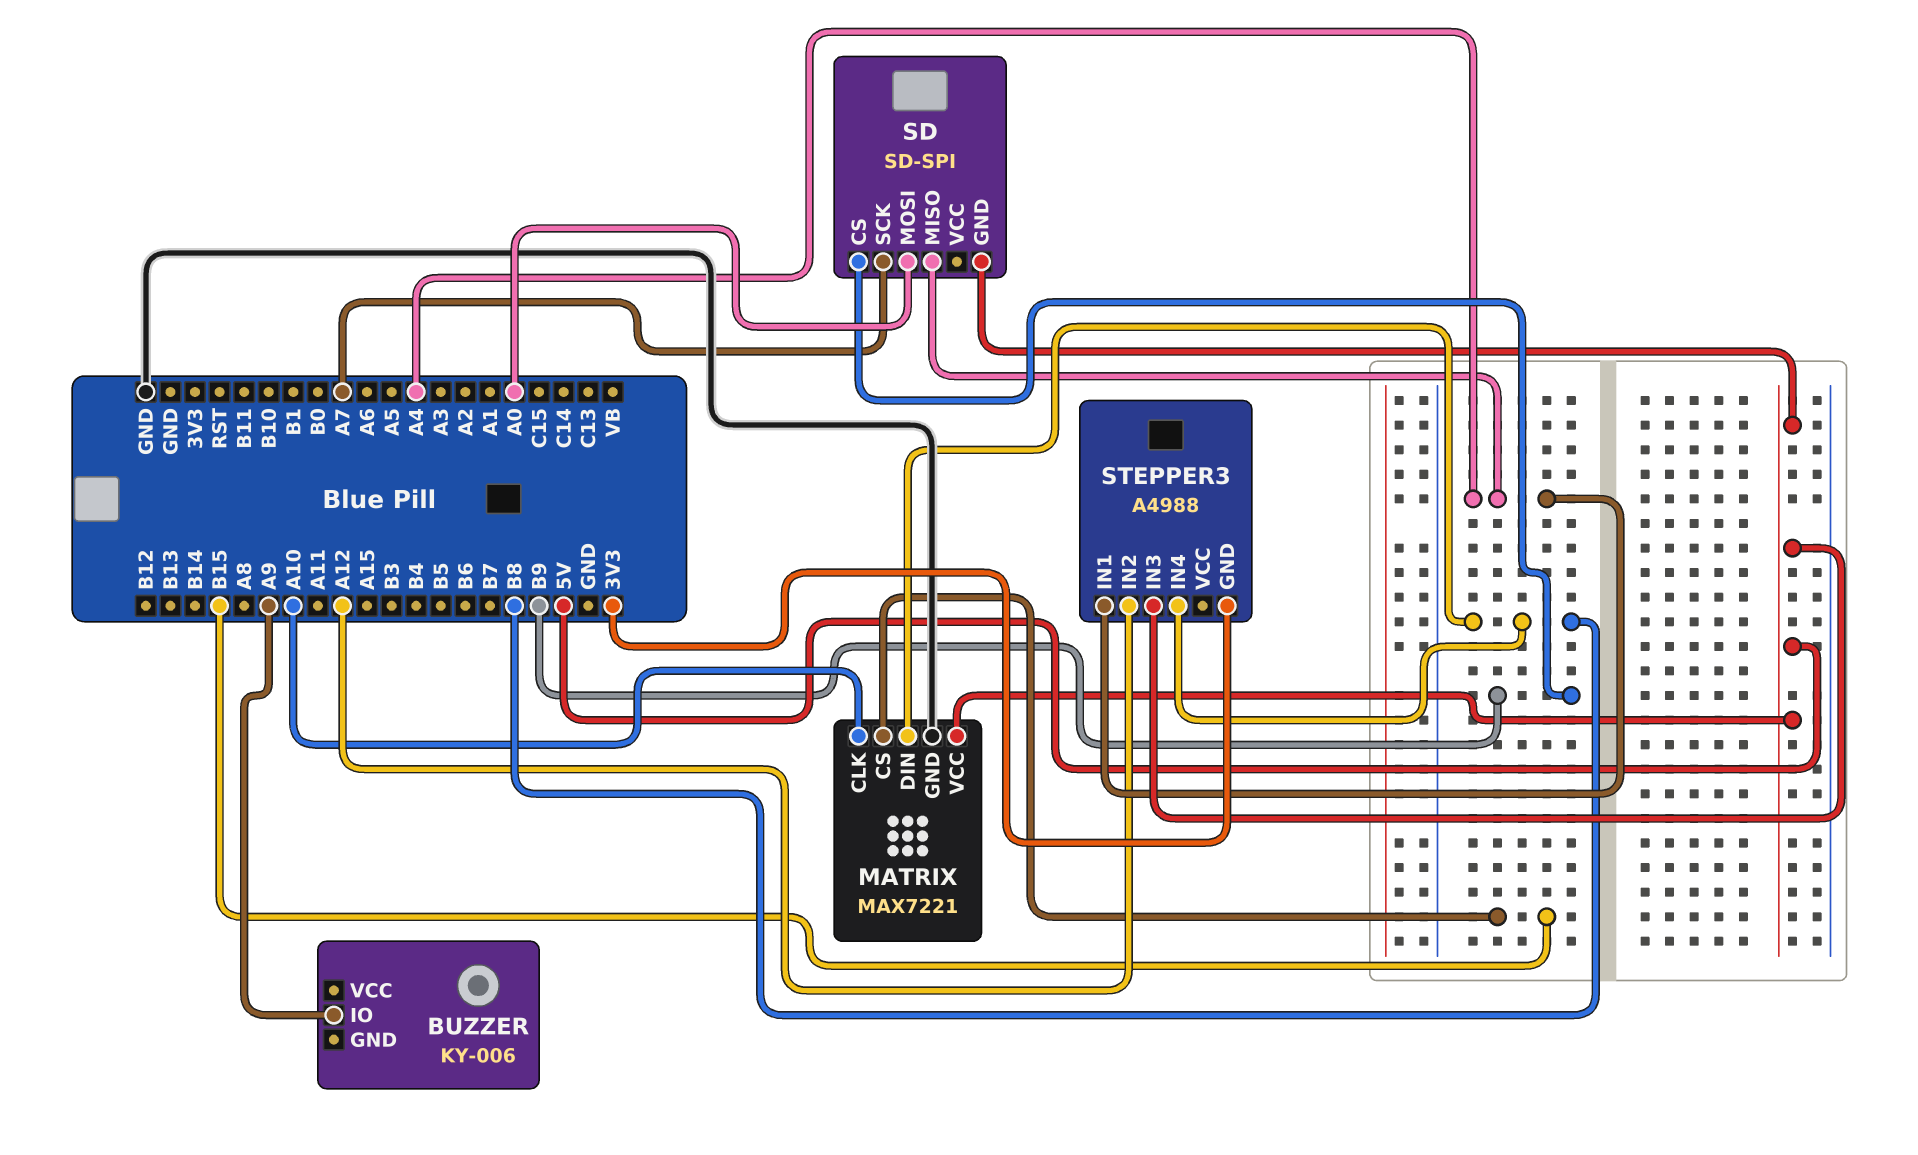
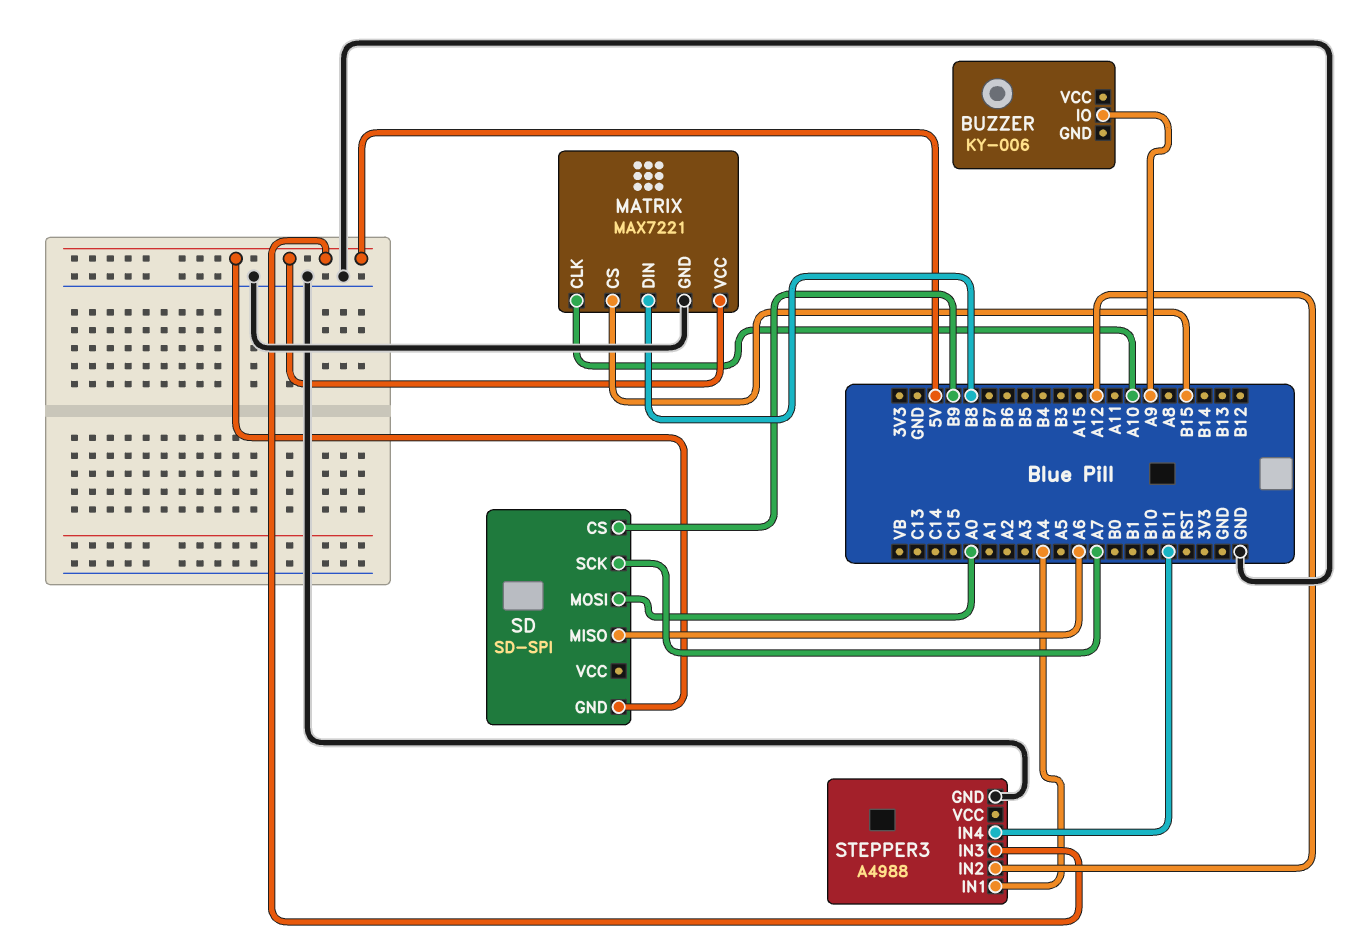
SD pin MISO: A4 -> A6
STEPPER3 pin GND: 3V3 -> GND
STEPPER3 pin IN4: B8 -> B11

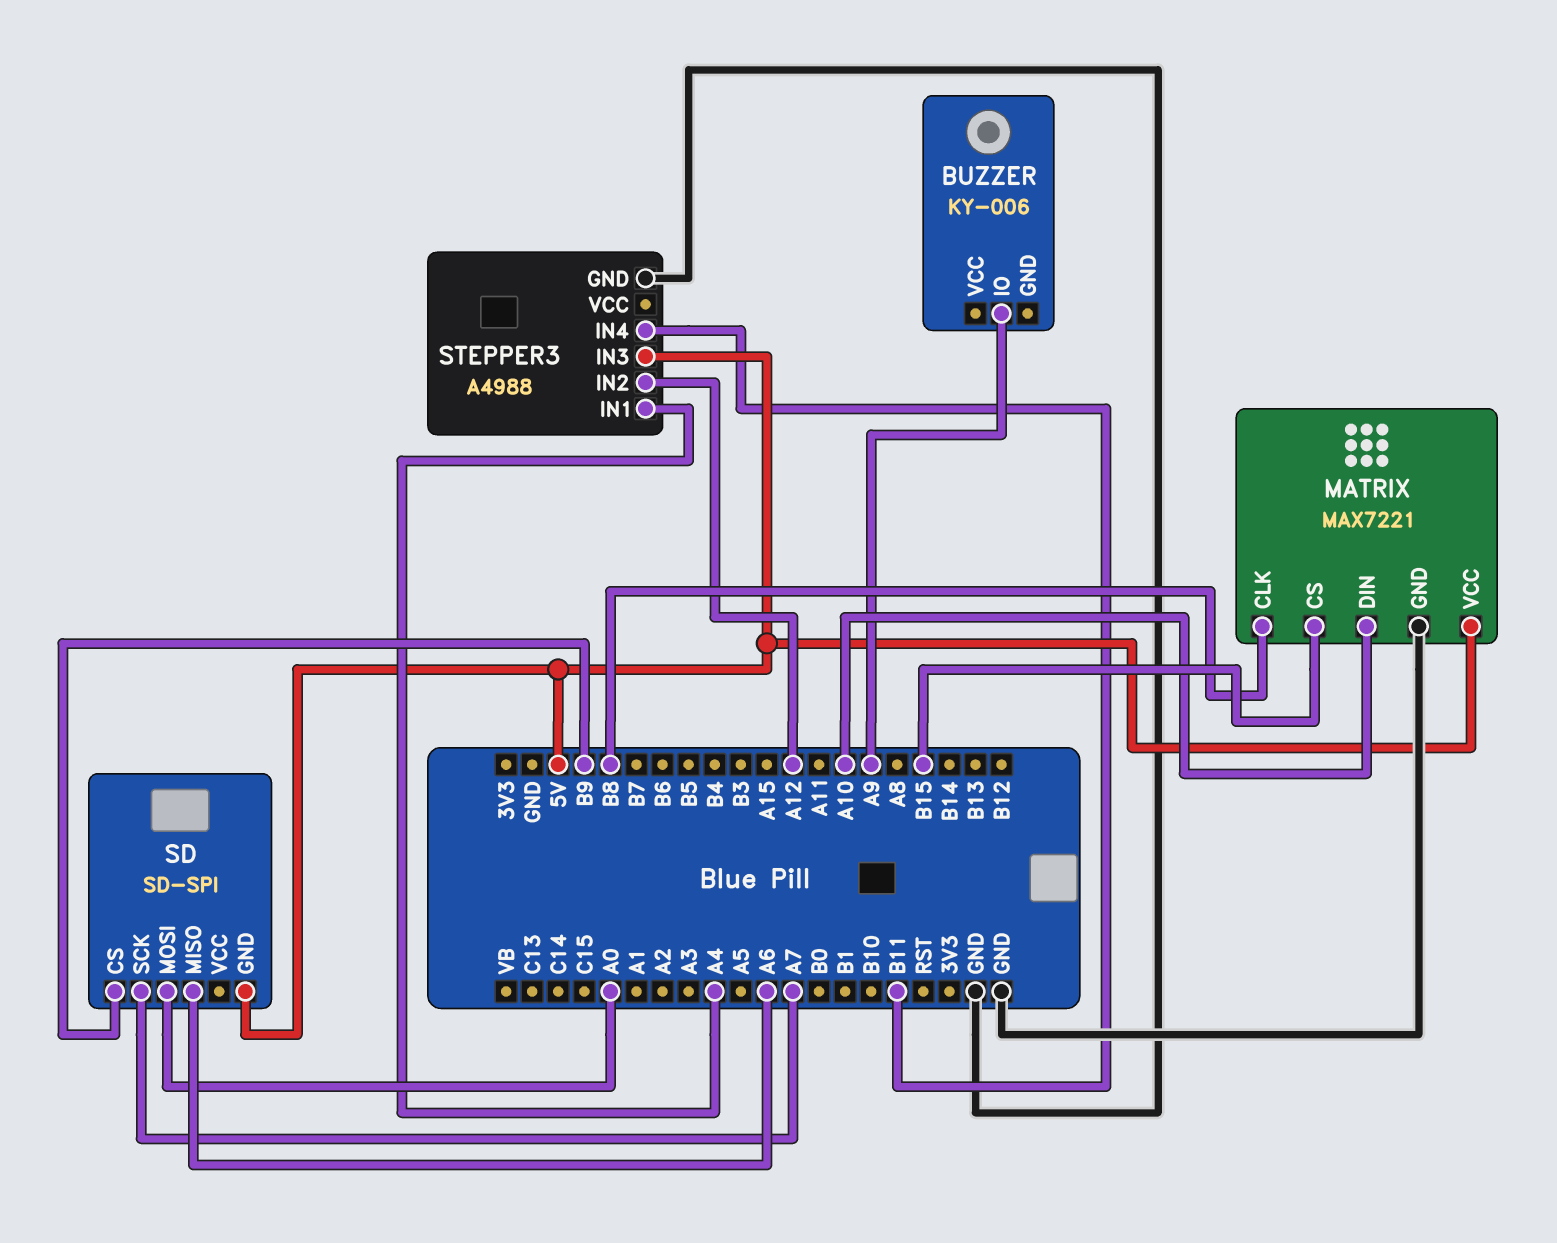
MATRIX pin CLK: A10 -> B8
MATRIX pin DIN: B8 -> A10

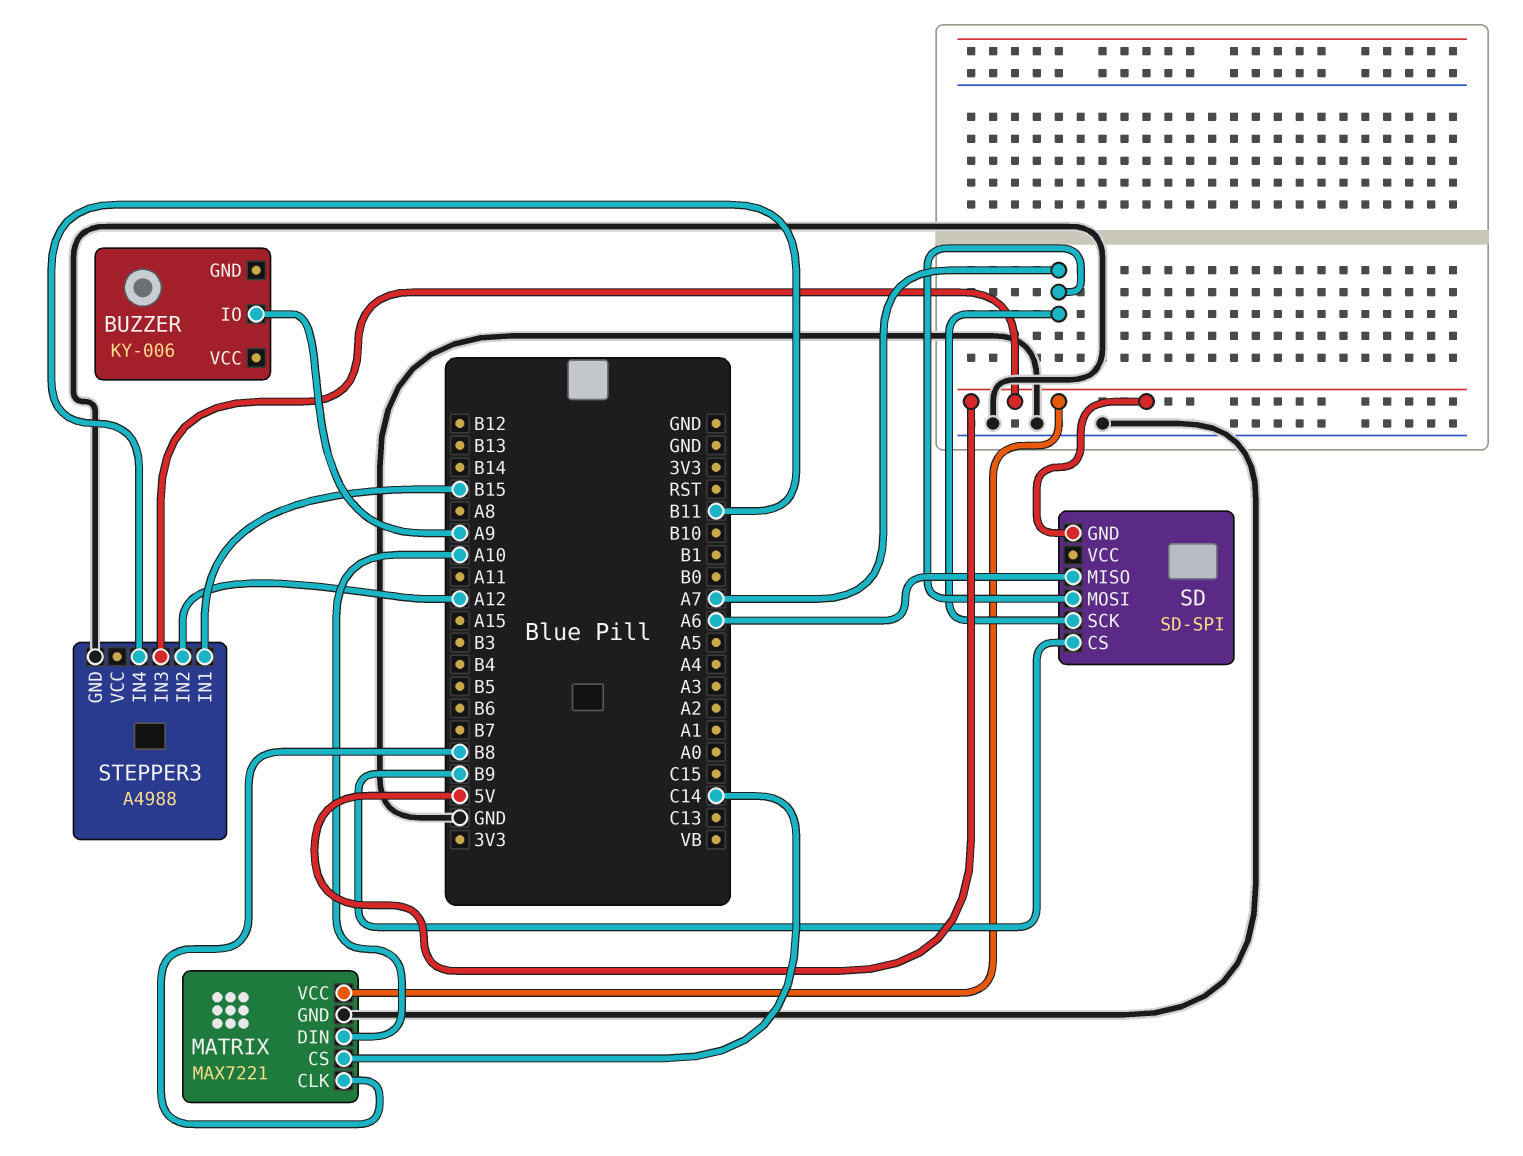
MATRIX pin CS: B15 -> C14
SD pin MOSI: A0 -> A7
STEPPER3 pin IN1: A4 -> B15

